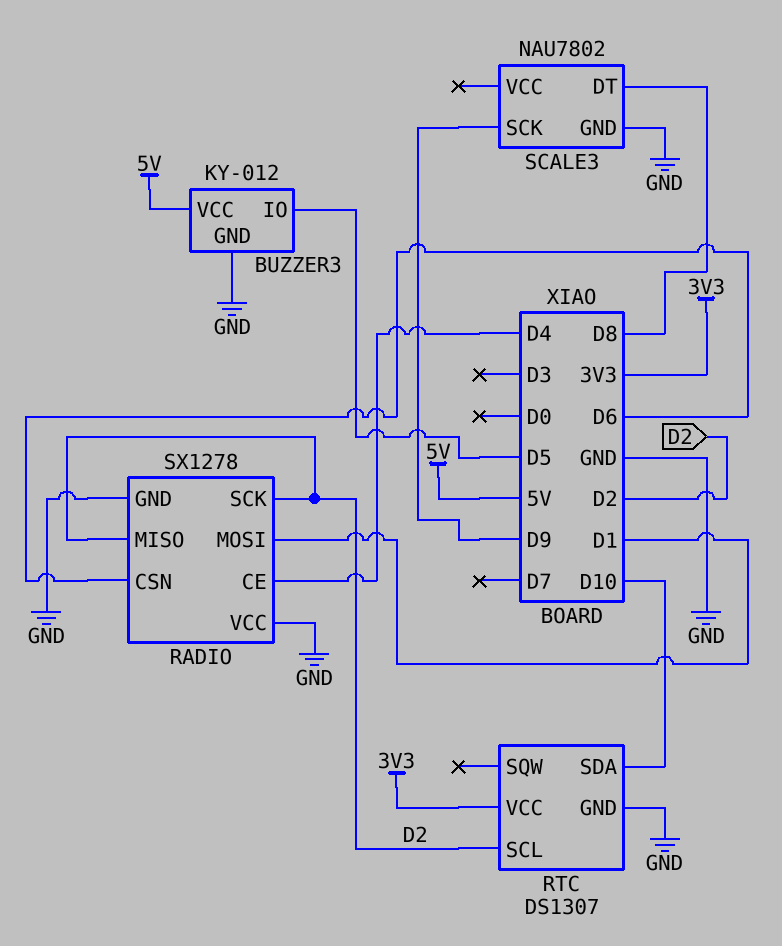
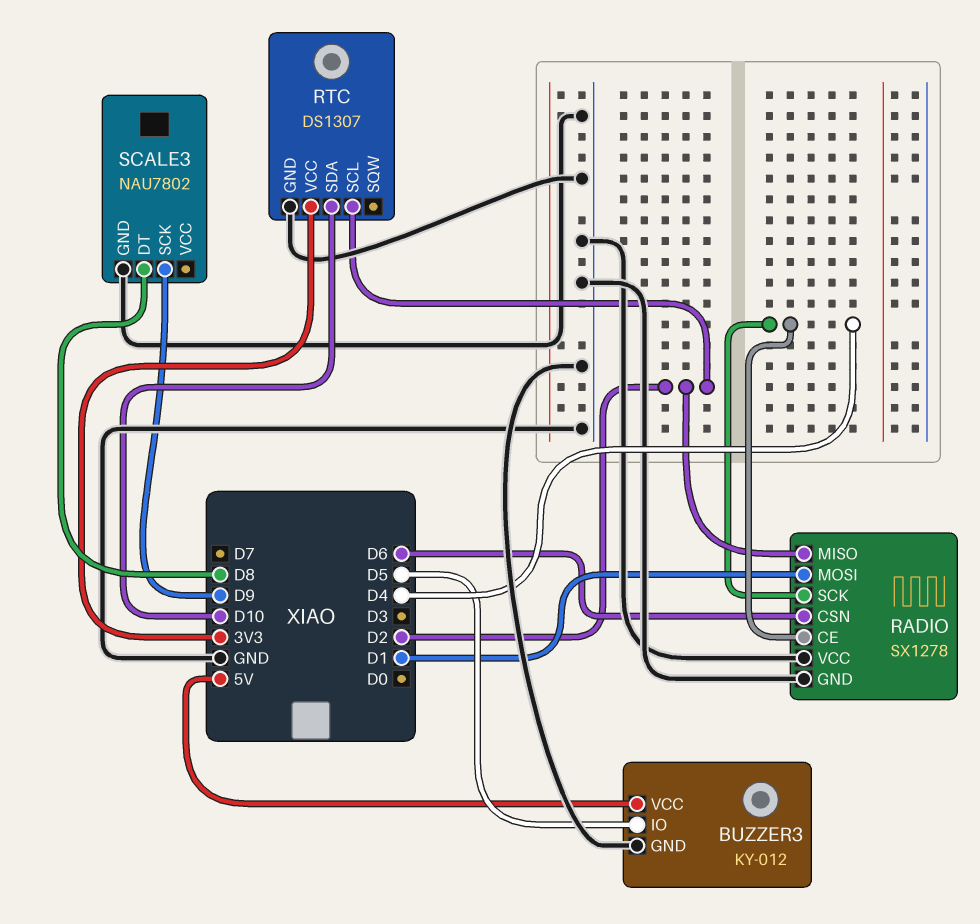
RADIO pin SCK: D2 -> D4

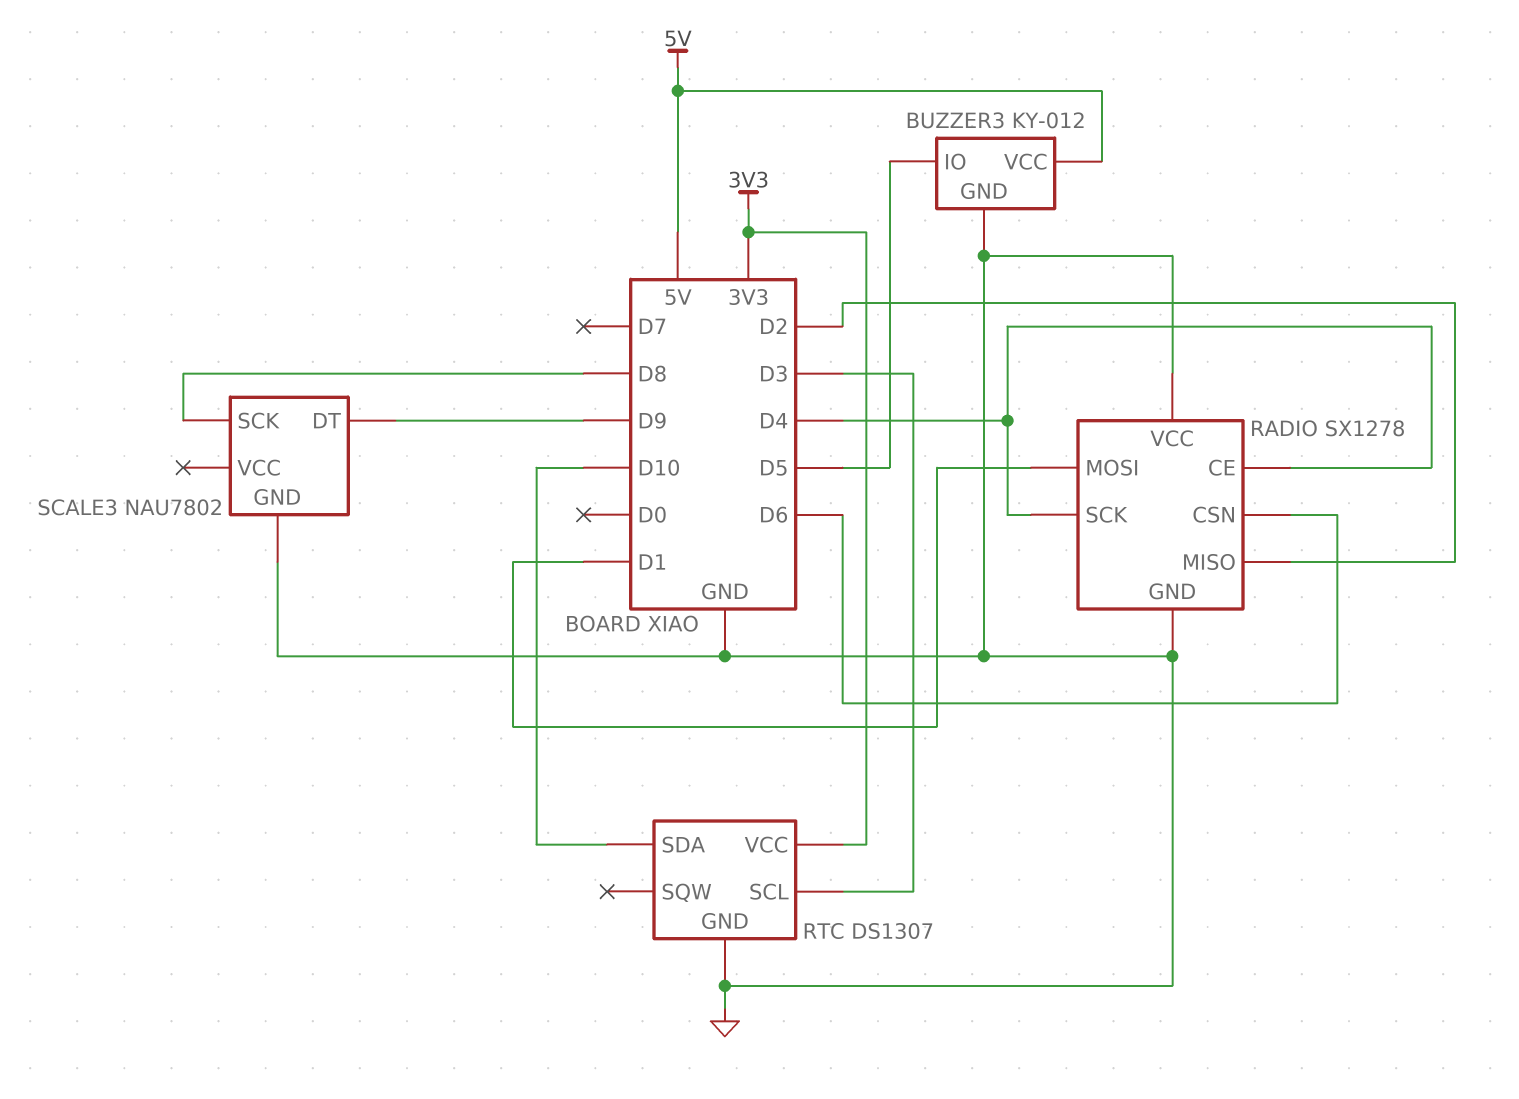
RTC pin SCL: D2 -> D3
SCALE3 pin DT: D8 -> D9
SCALE3 pin SCK: D9 -> D8

